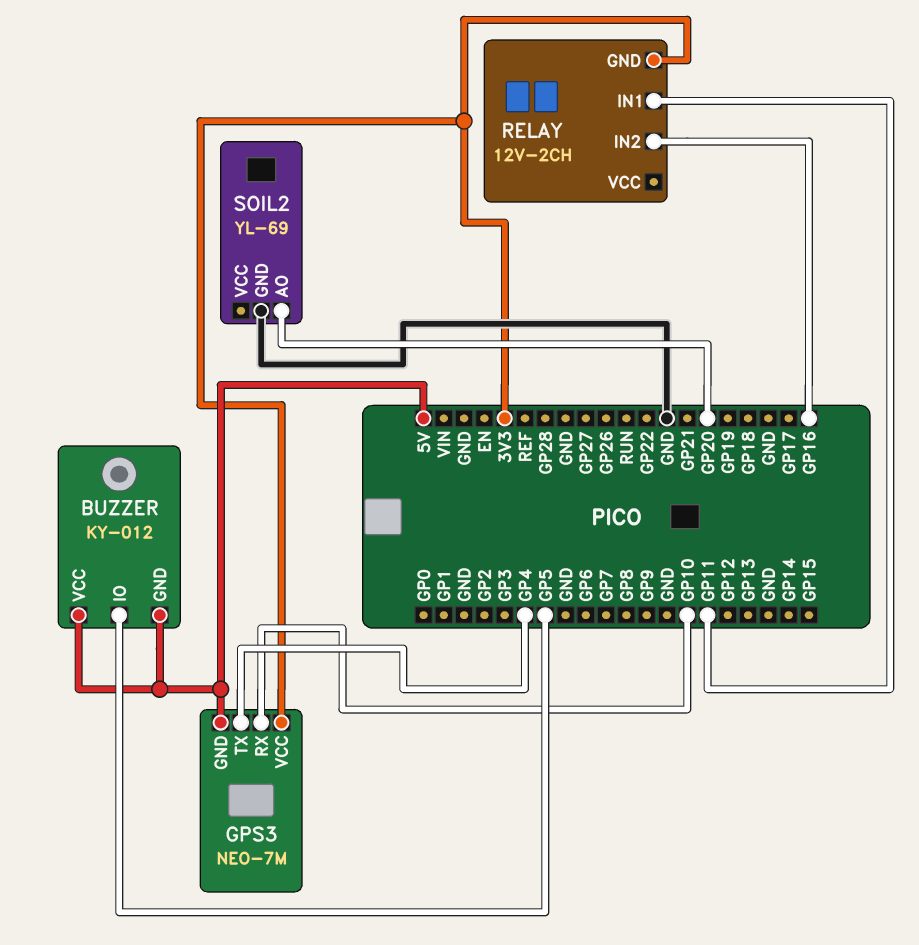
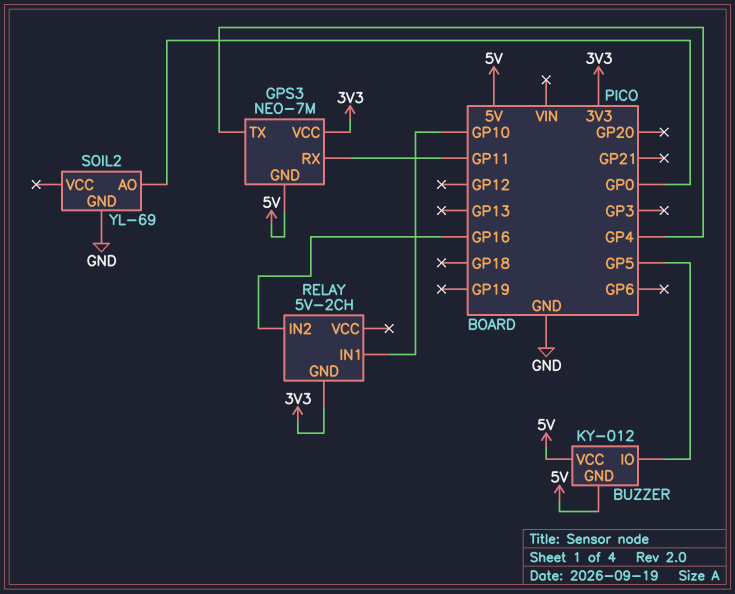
GPS3 pin RX: GP10 -> GP11
RELAY: 12V-2CH -> 5V-2CH
RELAY pin IN1: GP11 -> GP10
SOIL2 pin AO: GP20 -> GP0

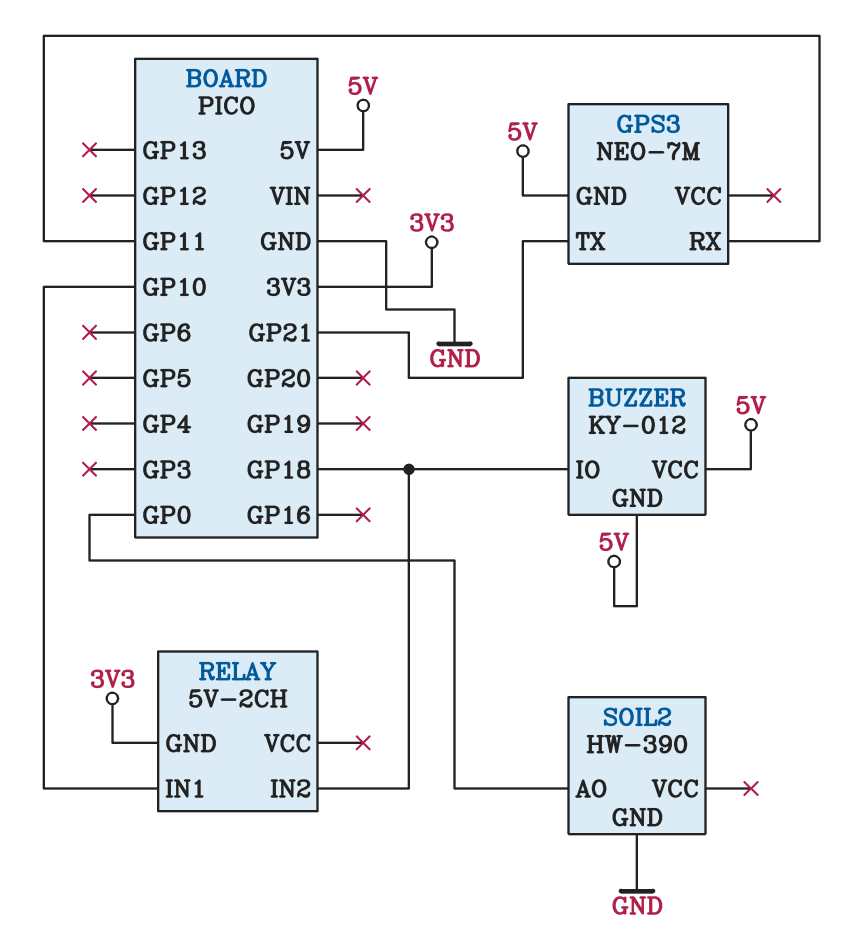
BUZZER pin IO: GP5 -> GP18
GPS3 pin TX: GP4 -> GP21
GPS3 pin VCC: 3V3 -> none
RELAY pin IN2: GP16 -> GP18
SOIL2: YL-69 -> HW-390

